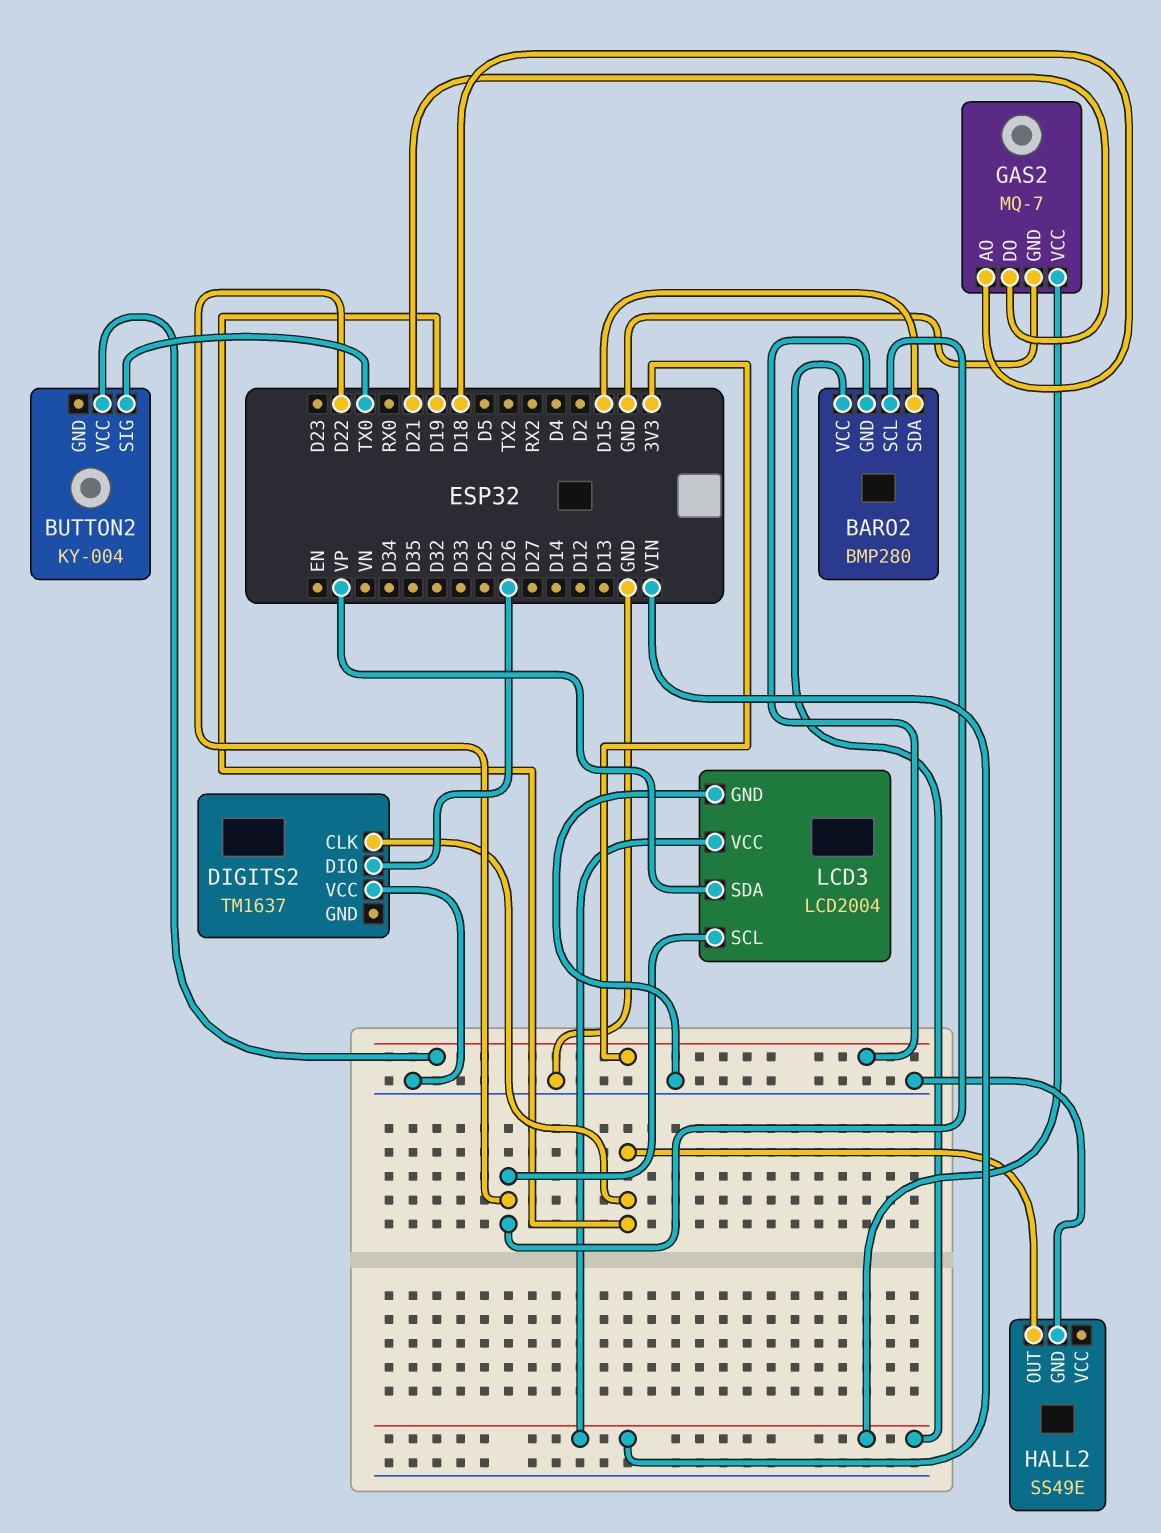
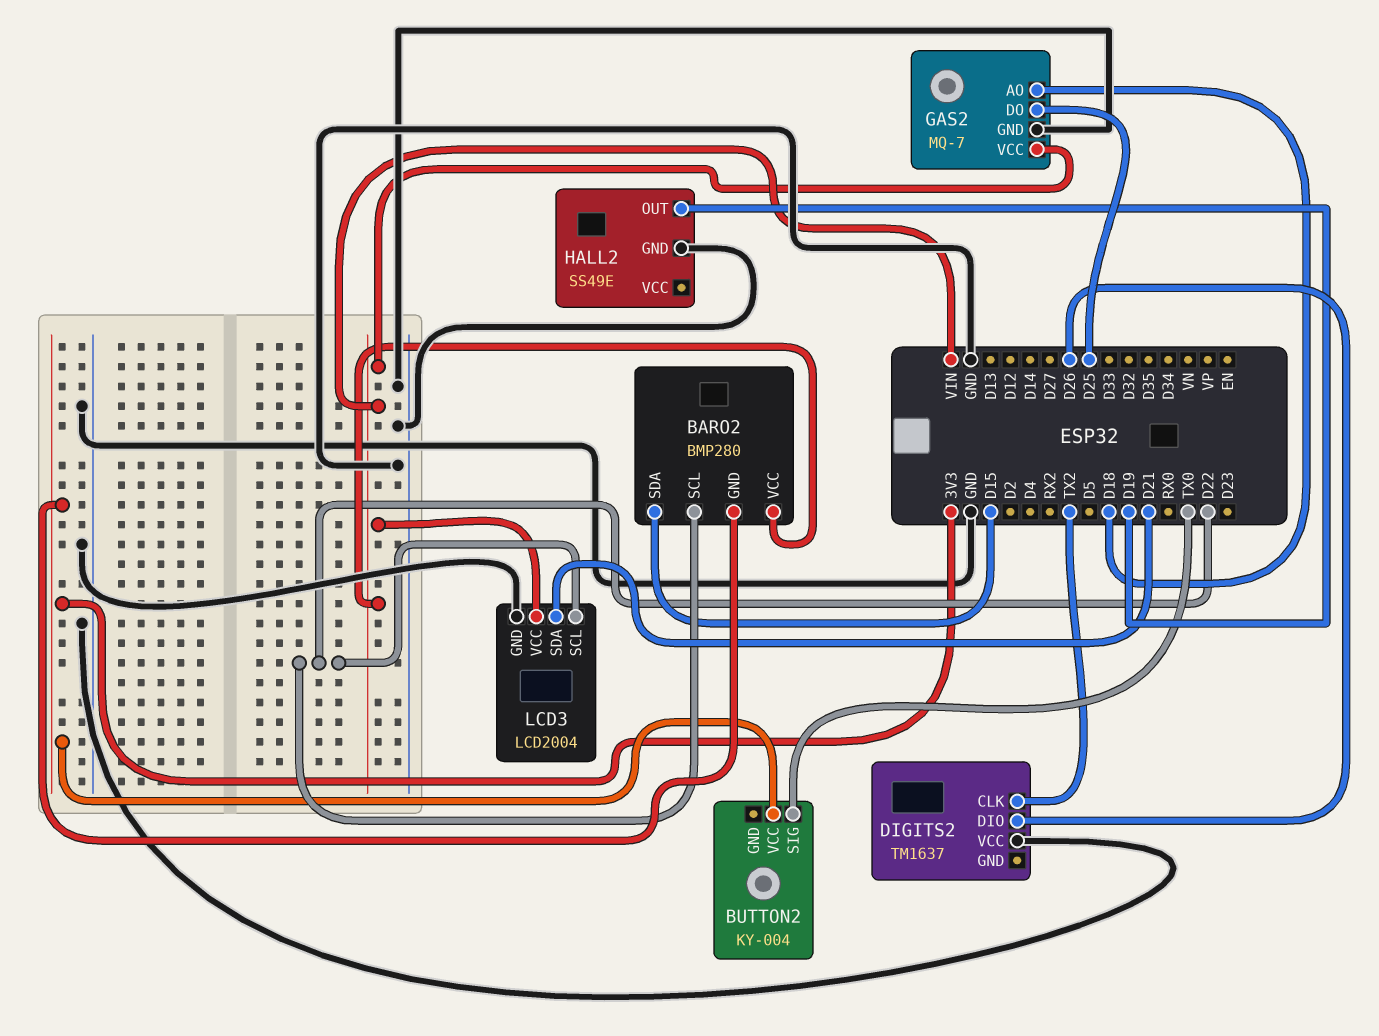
DIGITS2 pin CLK: D19 -> TX2
GAS2 pin DO: D21 -> D25
LCD3 pin SDA: VP -> D21

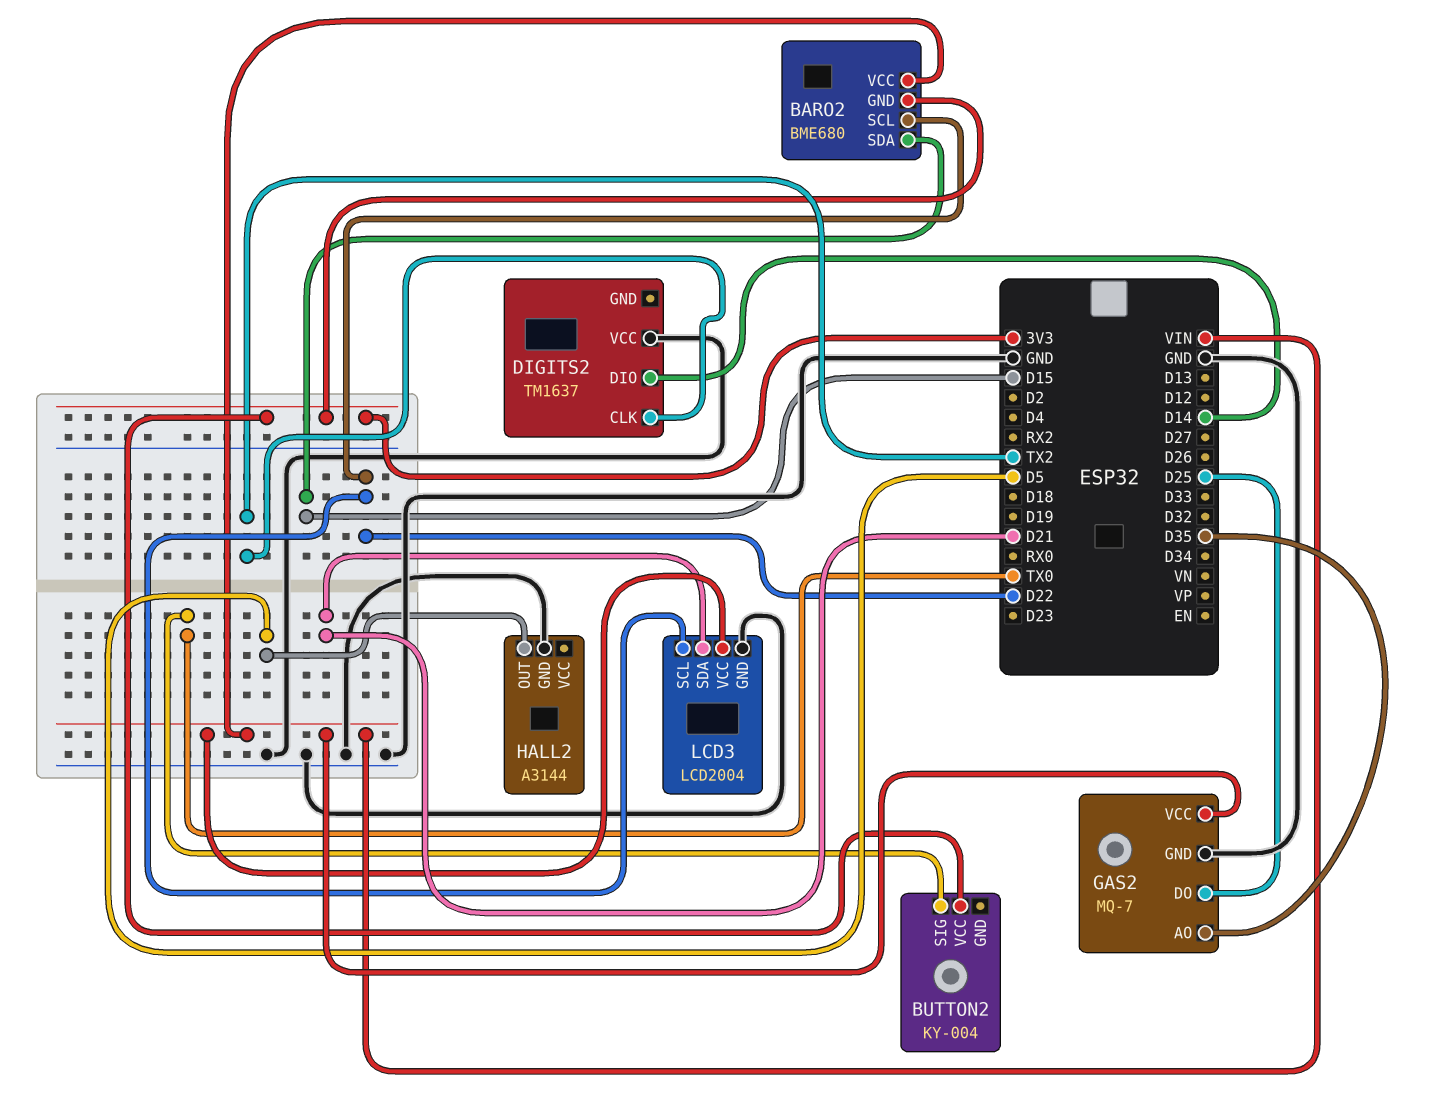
BARO2: BMP280 -> BME680
DIGITS2 pin DIO: D26 -> D14
GAS2 pin AO: D18 -> D35
HALL2: SS49E -> A3144
HALL2 pin OUT: D19 -> D5

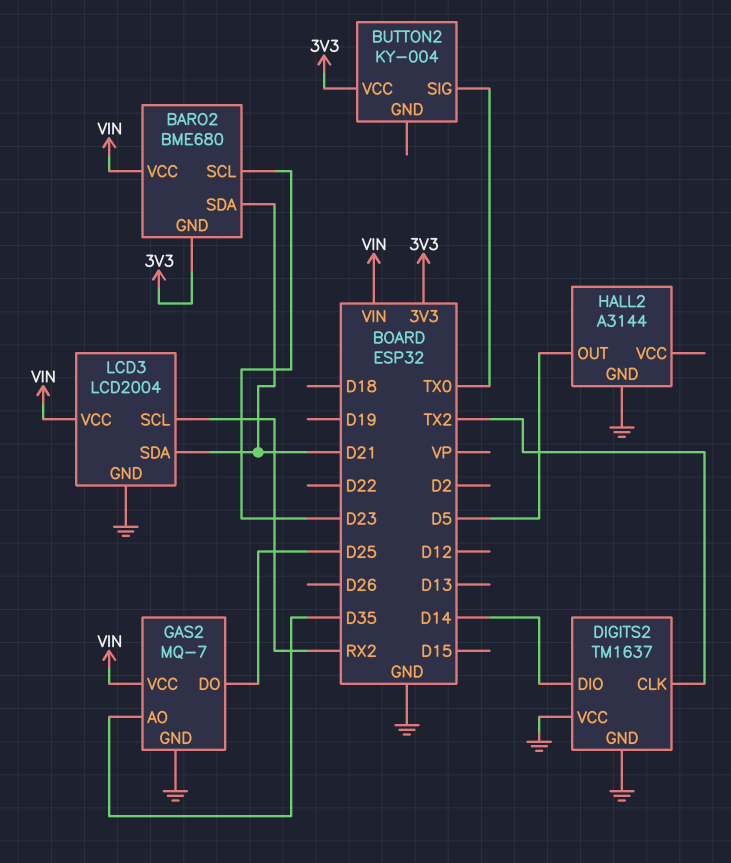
BARO2 pin SCL: D22 -> D23
BARO2 pin SDA: D15 -> D21
DIGITS2 pin GND: none -> GND
LCD3 pin SCL: D22 -> RX2

